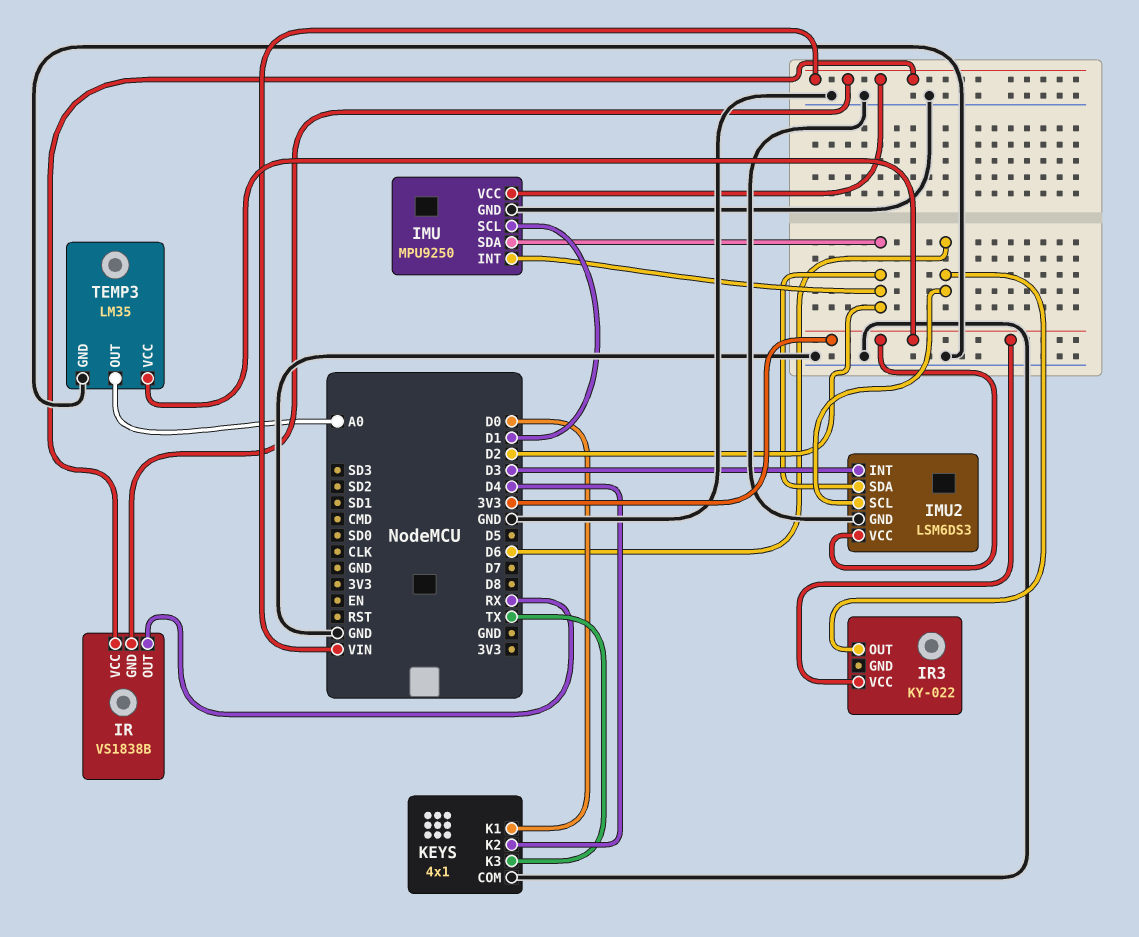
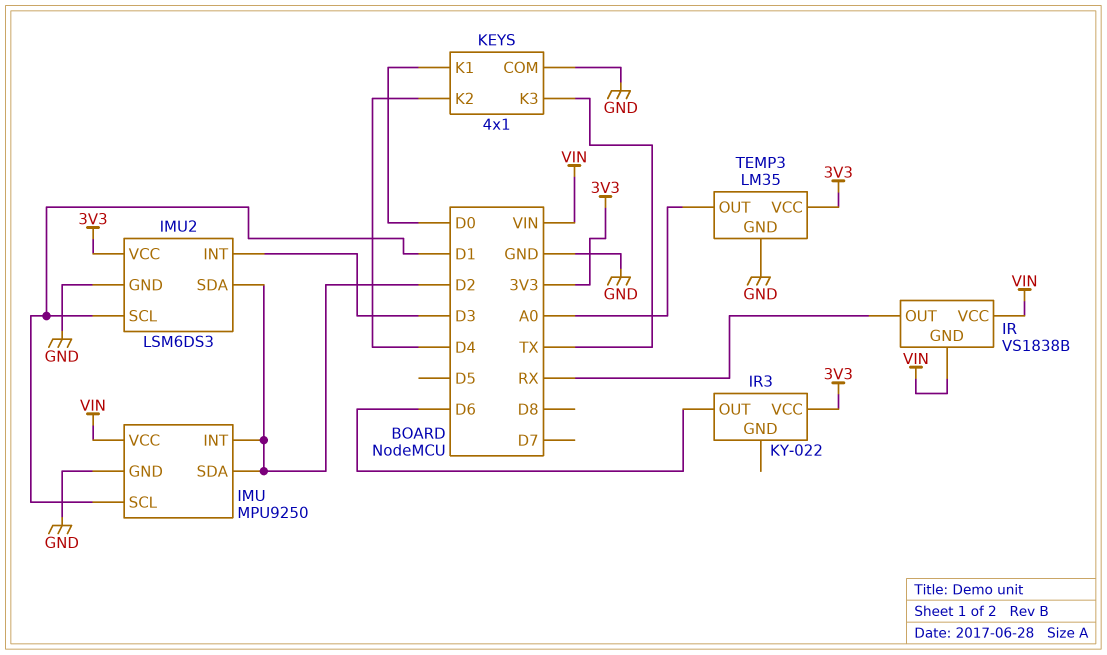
IMU2 pin SCL: D6 -> D1

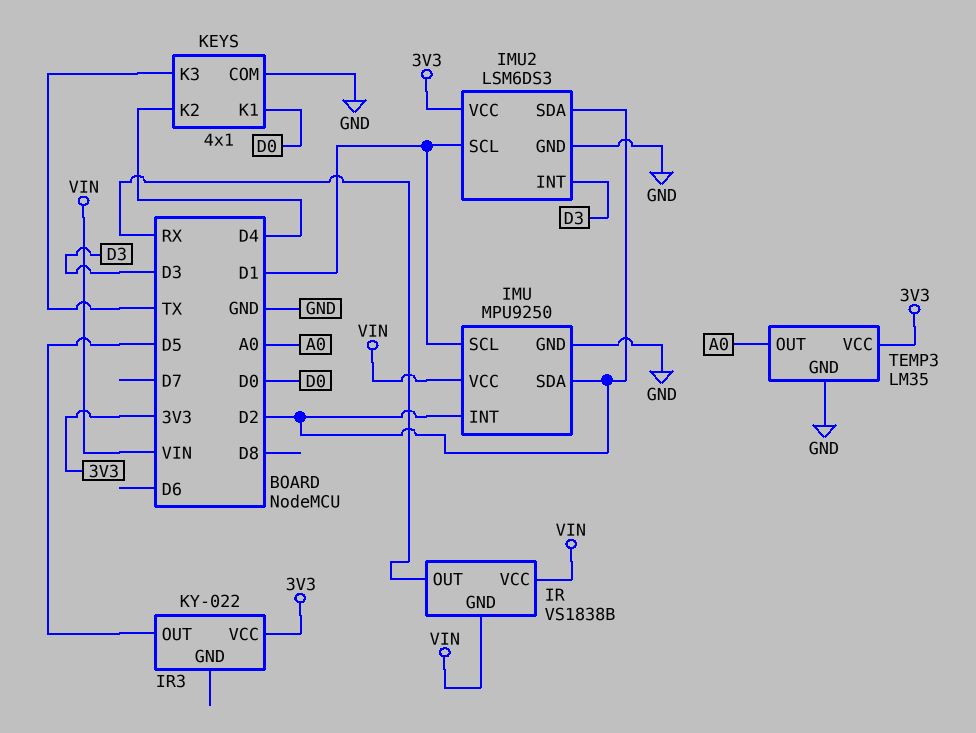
IR3 pin OUT: D6 -> D5

